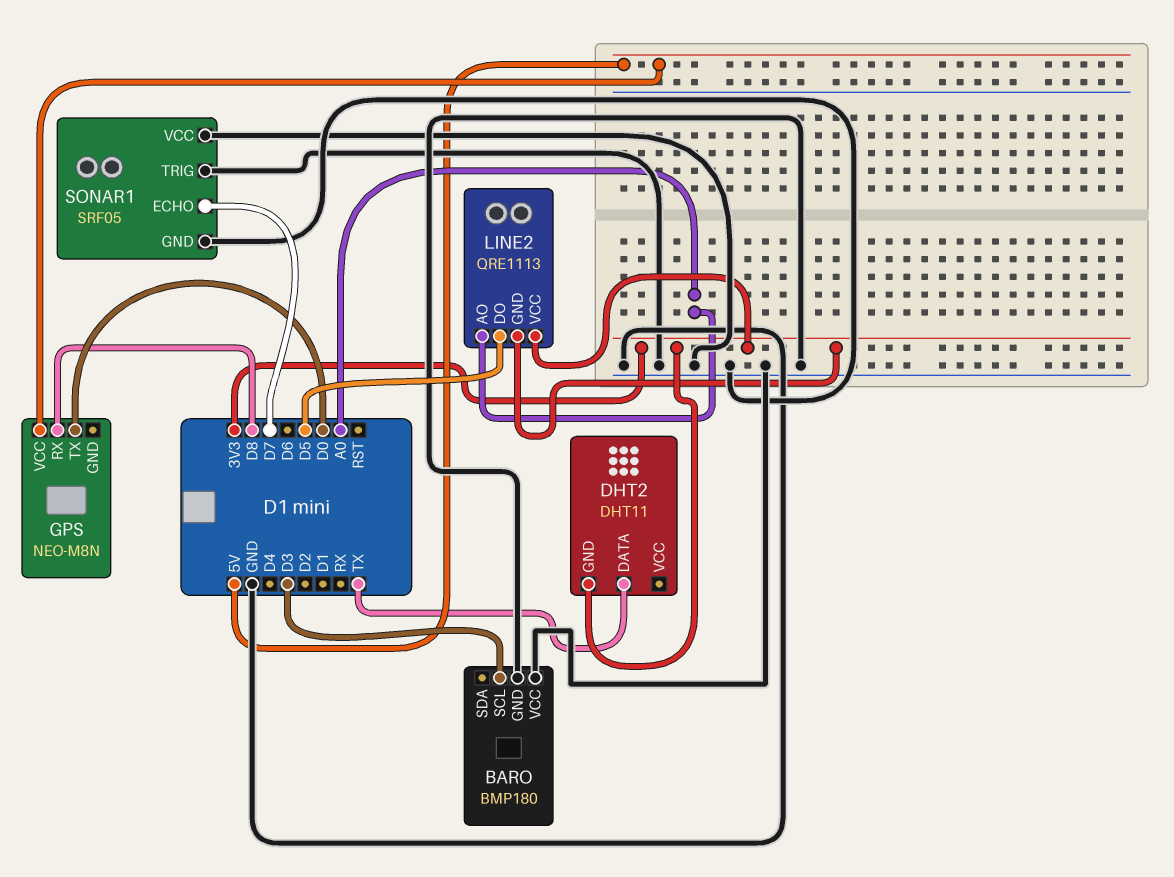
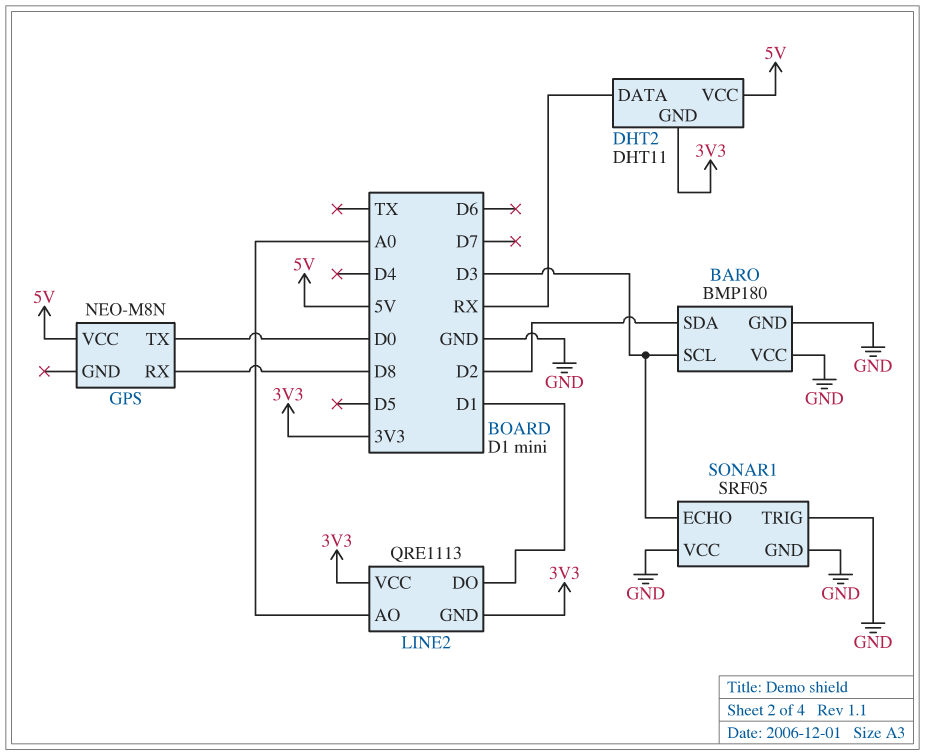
BARO pin SDA: none -> D2
DHT2 pin DATA: TX -> RX
DHT2 pin VCC: none -> 5V
LINE2 pin DO: D5 -> D1
SONAR1 pin ECHO: D7 -> D3

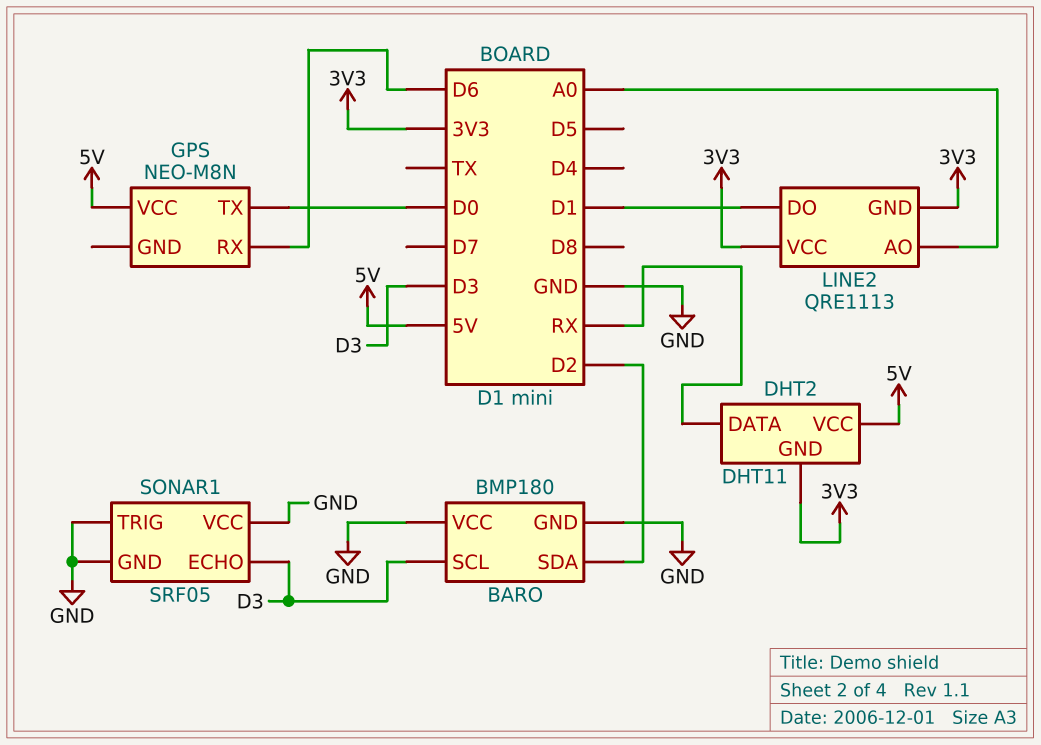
GPS pin RX: D8 -> D6

